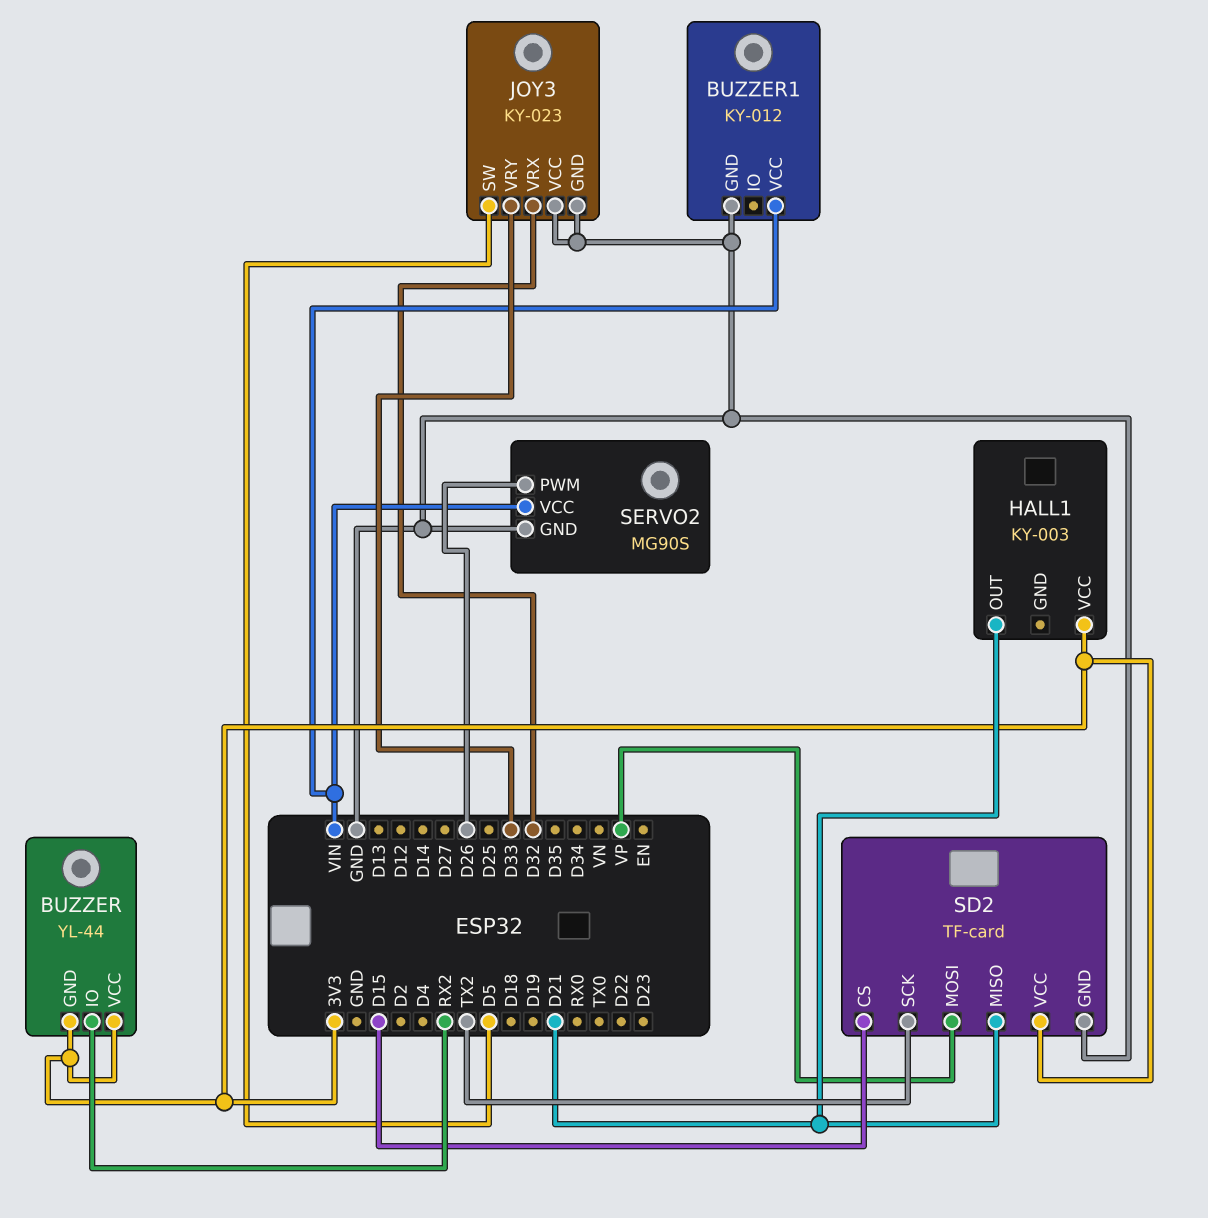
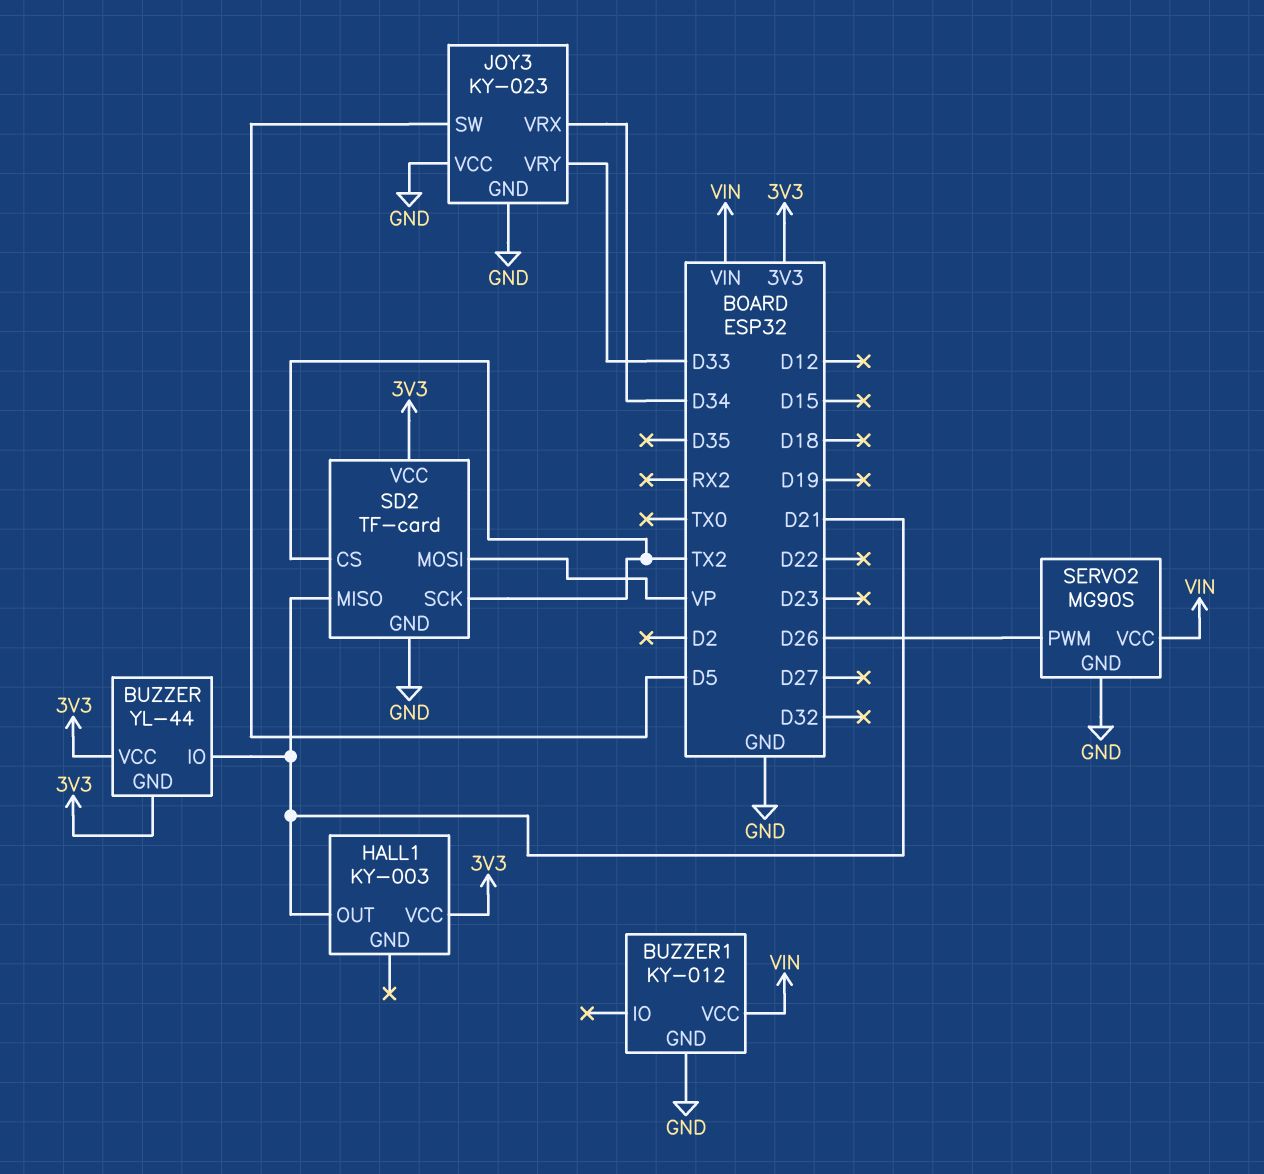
BUZZER pin IO: RX2 -> D21
JOY3 pin VRX: D32 -> D34
SD2 pin CS: D15 -> TX2

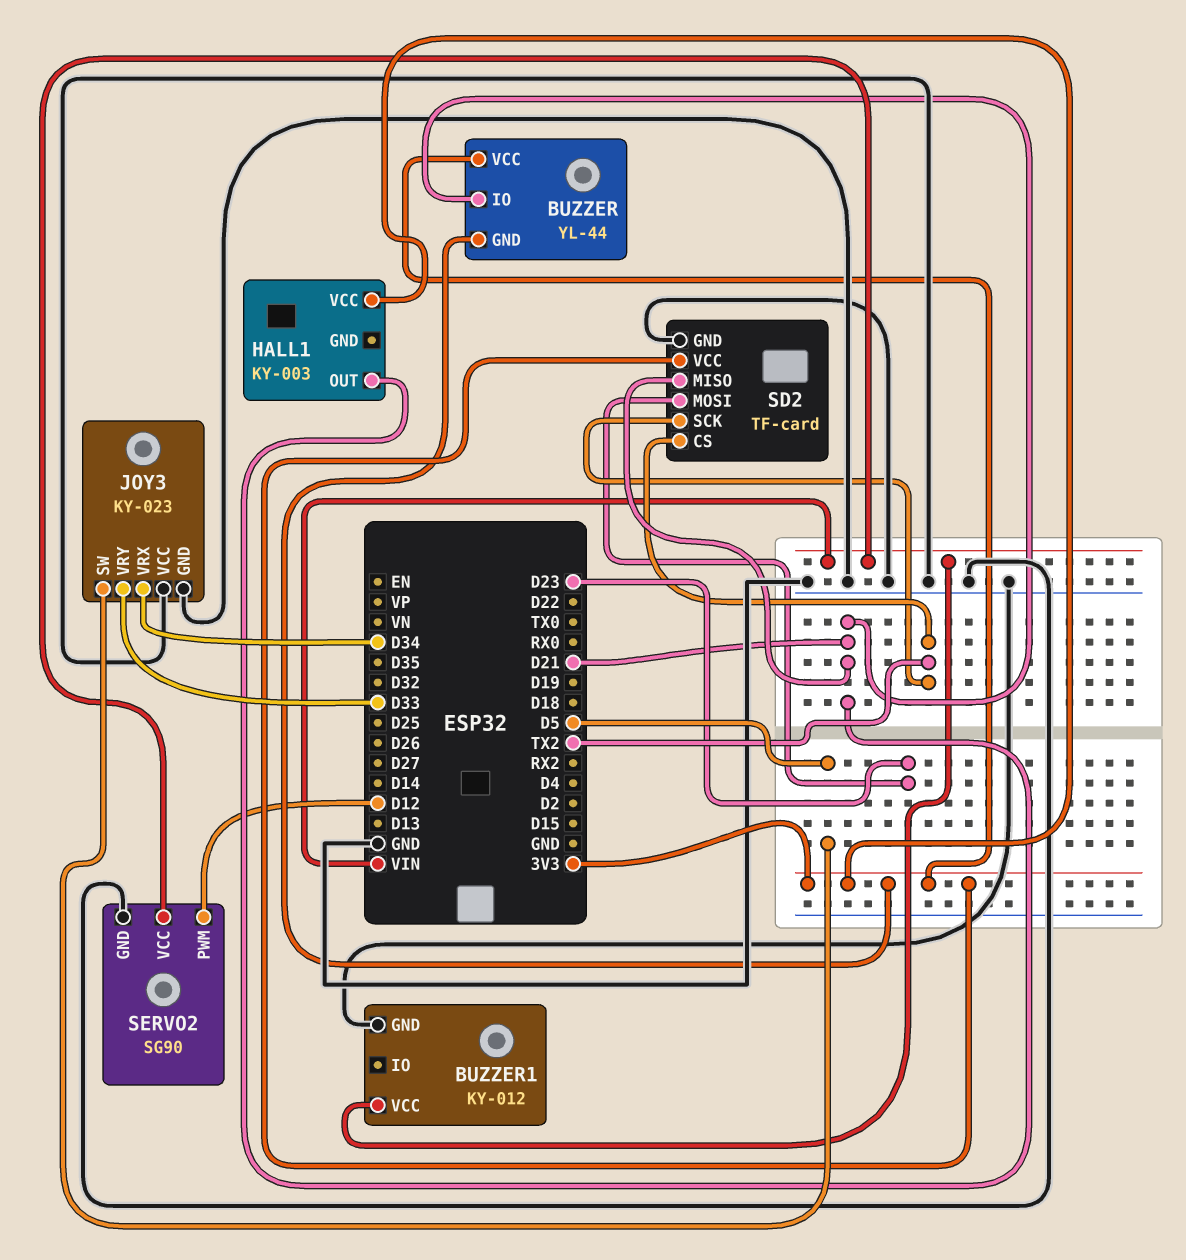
SD2 pin MOSI: VP -> D23
SERVO2: MG90S -> SG90
SERVO2 pin PWM: D26 -> D12

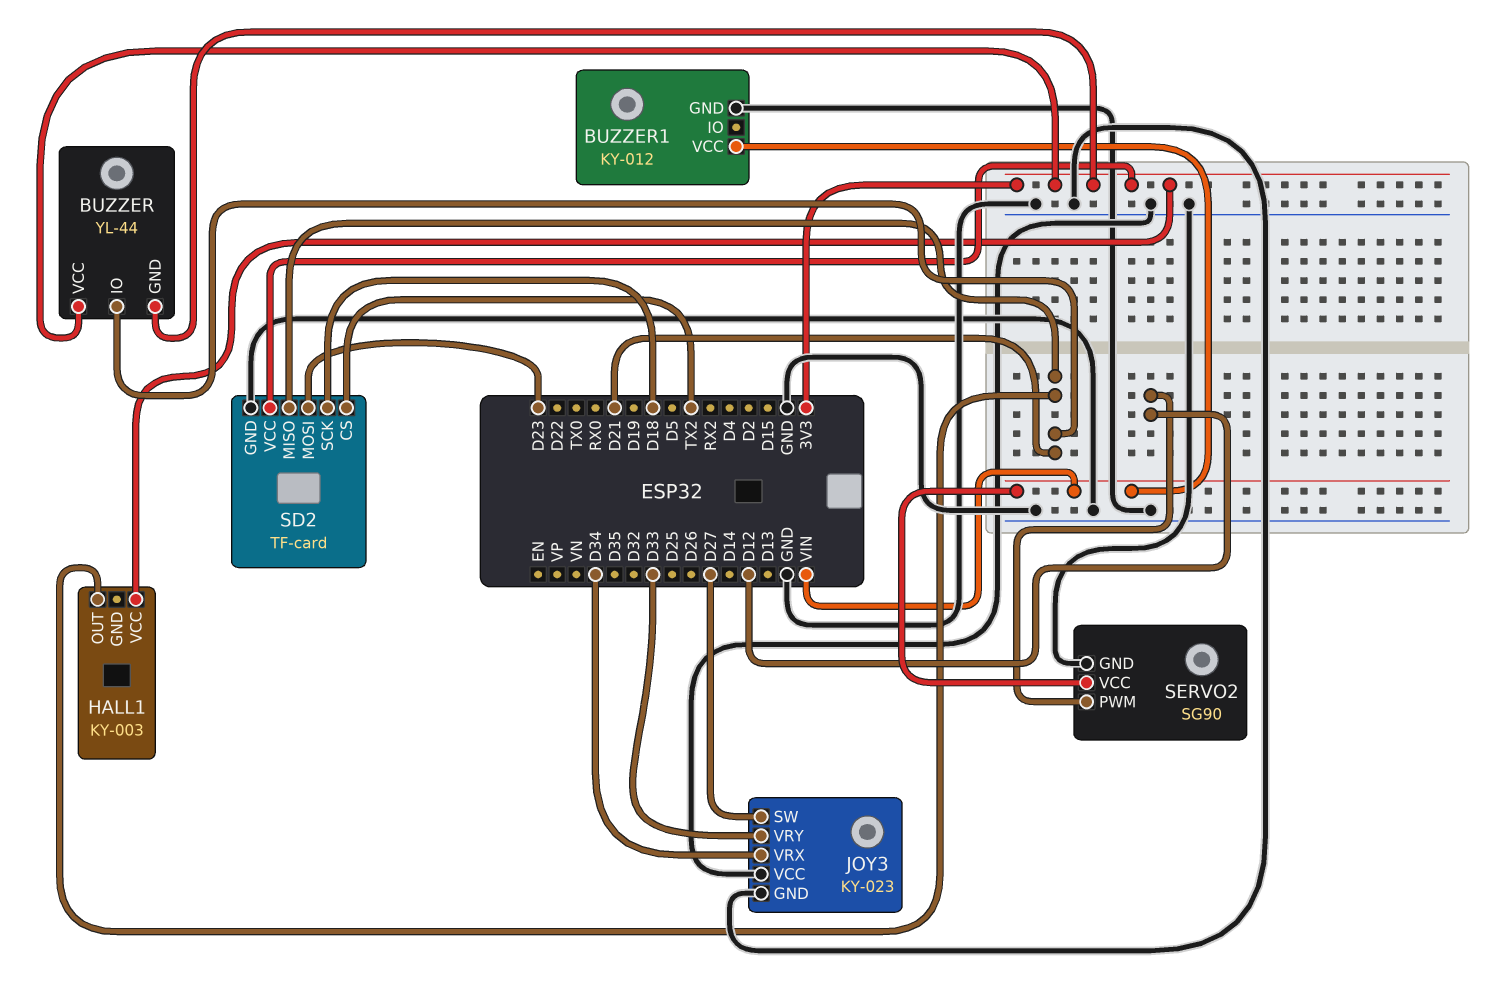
JOY3 pin SW: D5 -> D27
SD2 pin SCK: TX2 -> D18

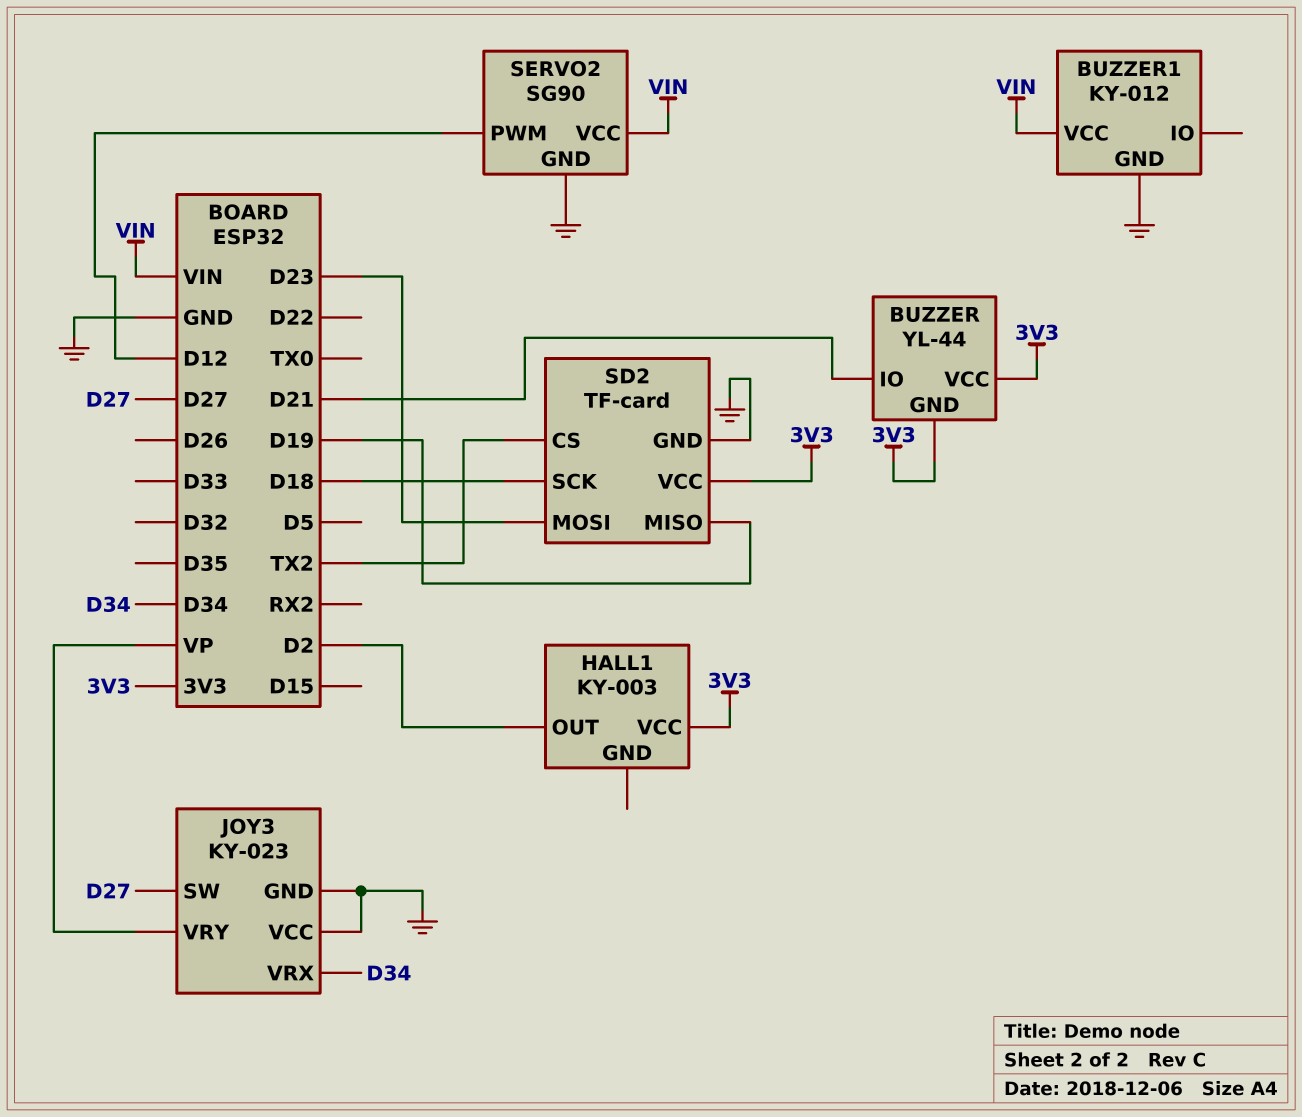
HALL1 pin OUT: D21 -> D2
JOY3 pin VRY: D33 -> VP
SD2 pin MISO: D21 -> D19

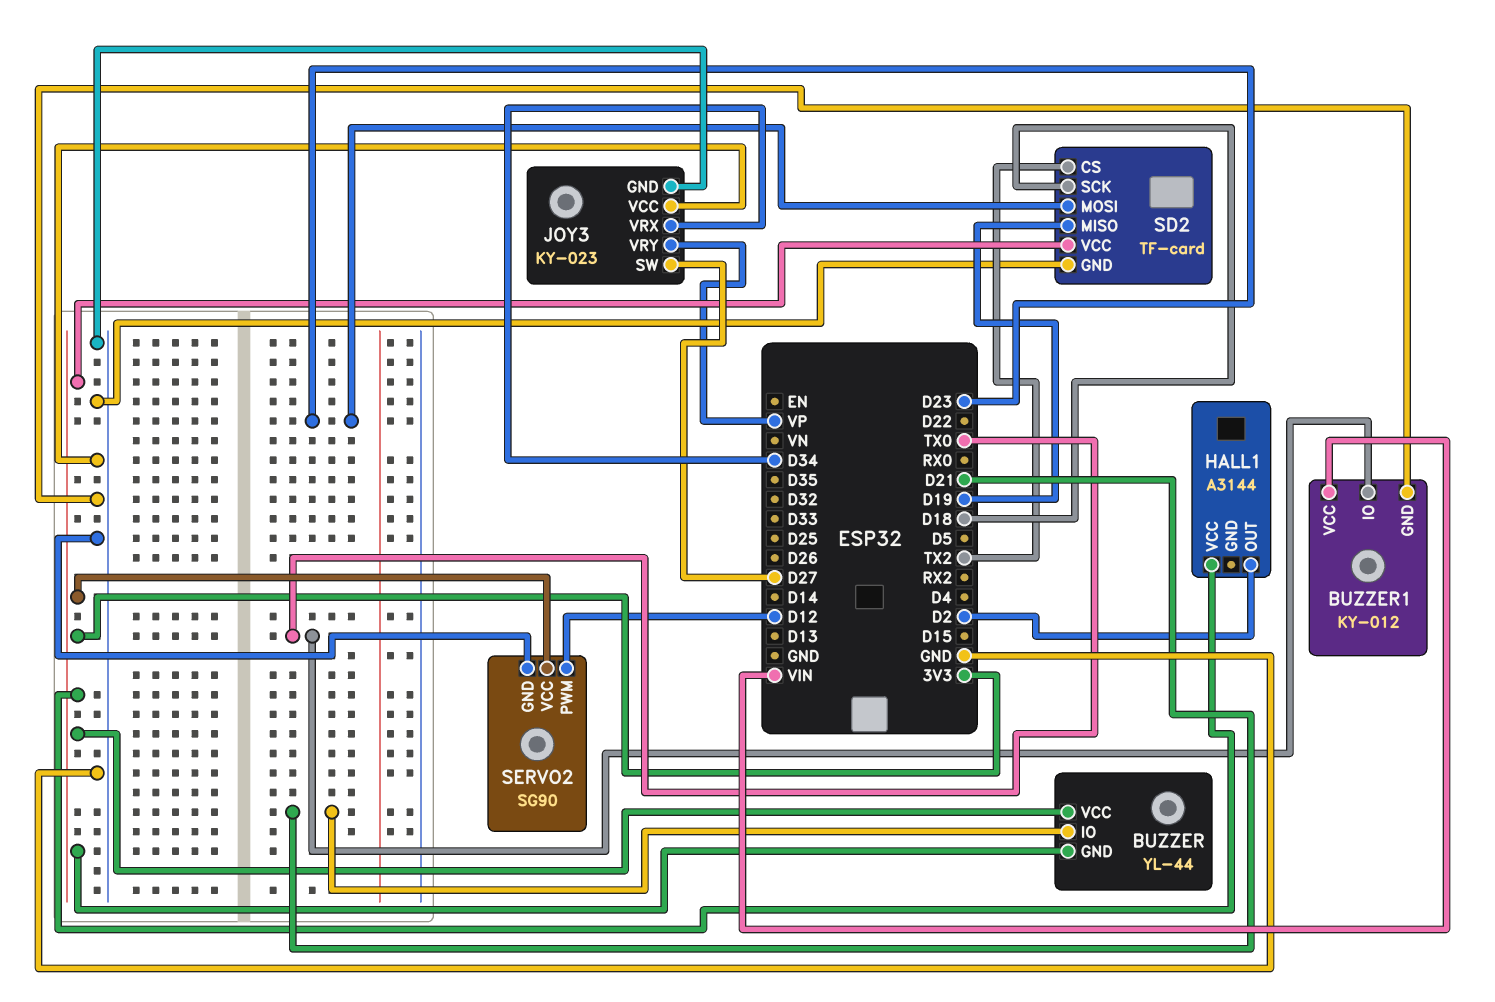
BUZZER1 pin IO: none -> TX0
HALL1: KY-003 -> A3144
SERVO2 pin VCC: VIN -> 3V3

